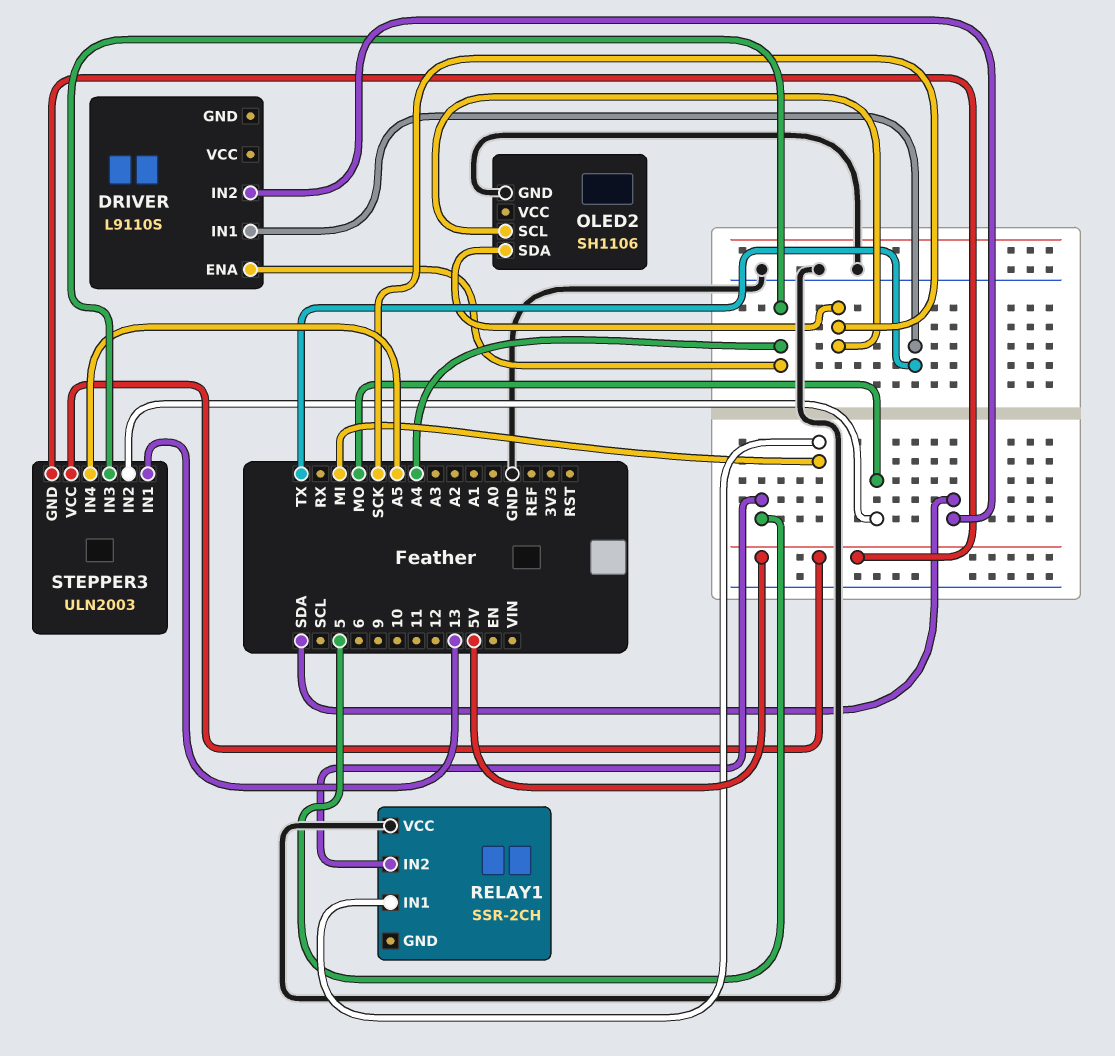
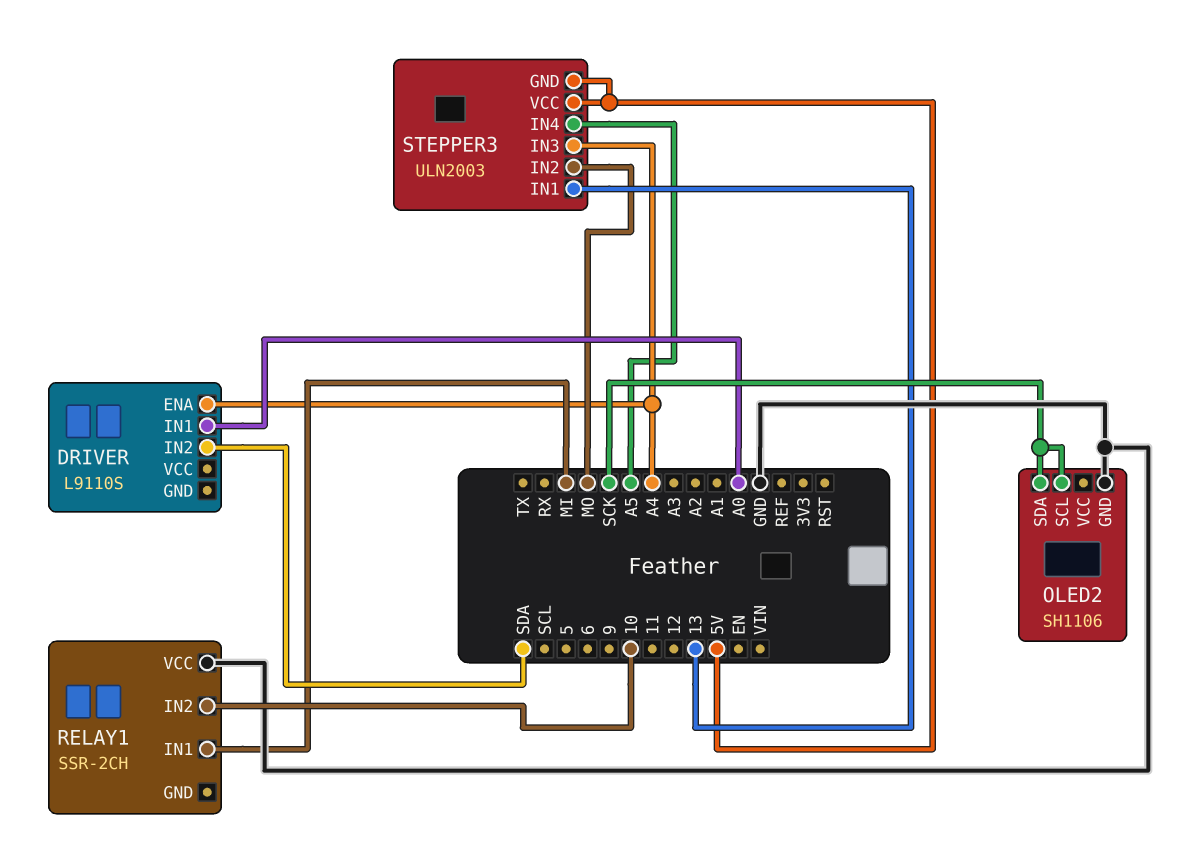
DRIVER pin IN1: TX -> A0
RELAY1 pin IN2: 5 -> 10

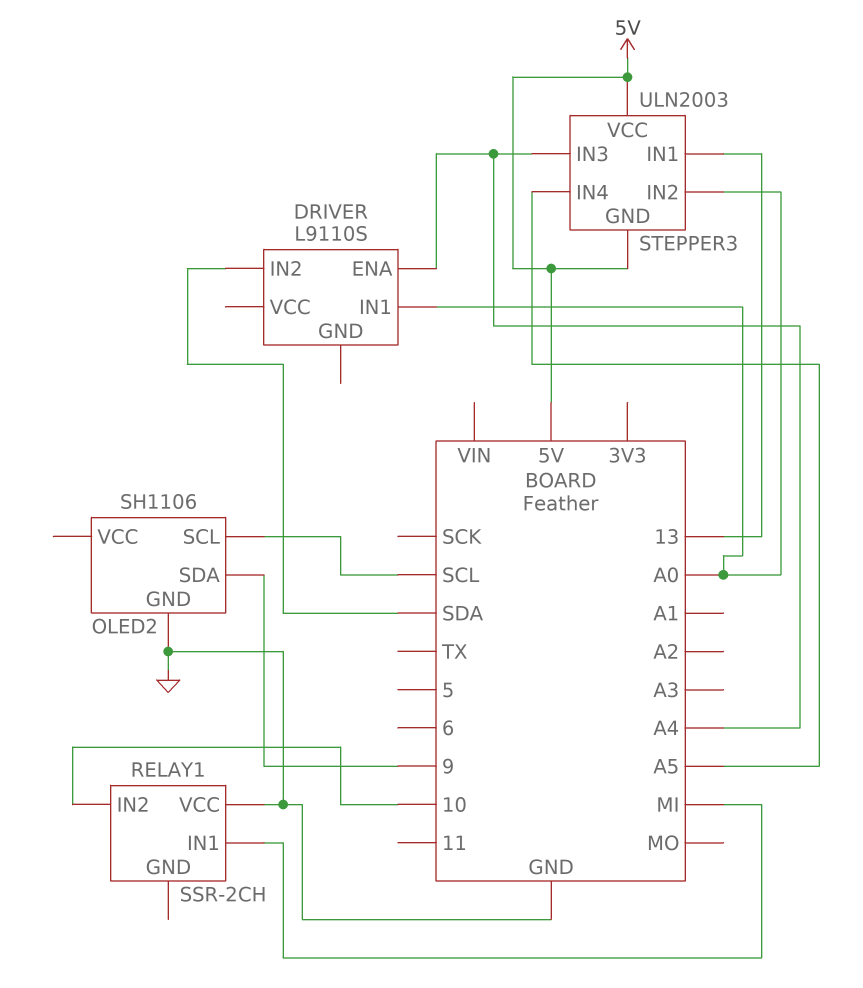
OLED2 pin SCL: SCK -> SCL
OLED2 pin SDA: SCK -> 9
STEPPER3 pin IN2: MO -> A0

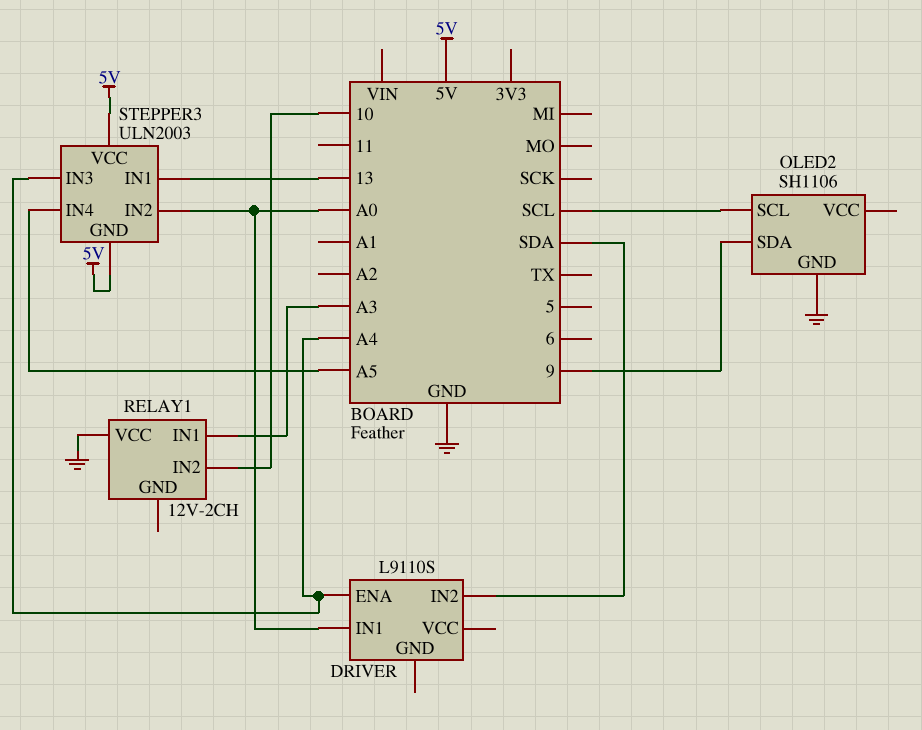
RELAY1: SSR-2CH -> 12V-2CH
RELAY1 pin IN1: MI -> A3

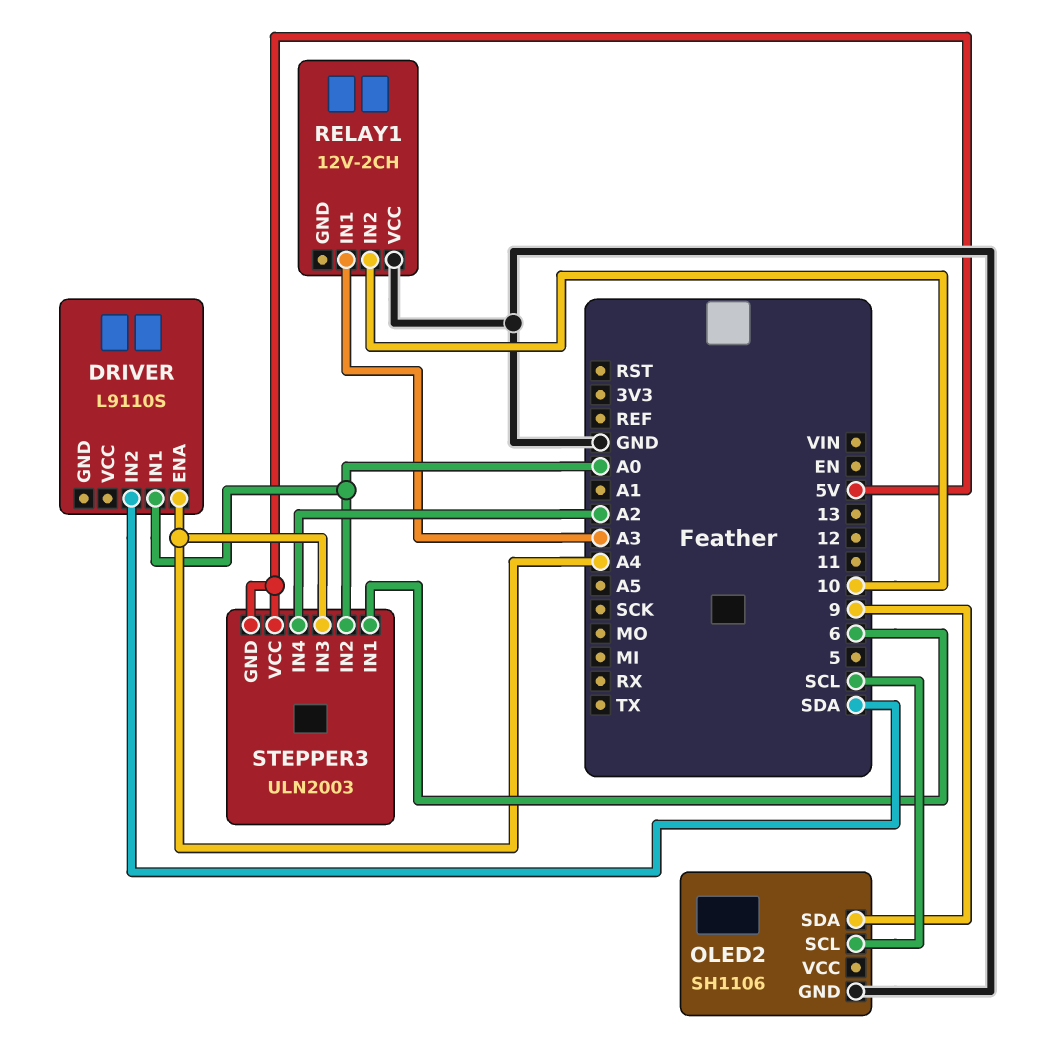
STEPPER3 pin IN1: 13 -> 6
STEPPER3 pin IN4: A5 -> A2

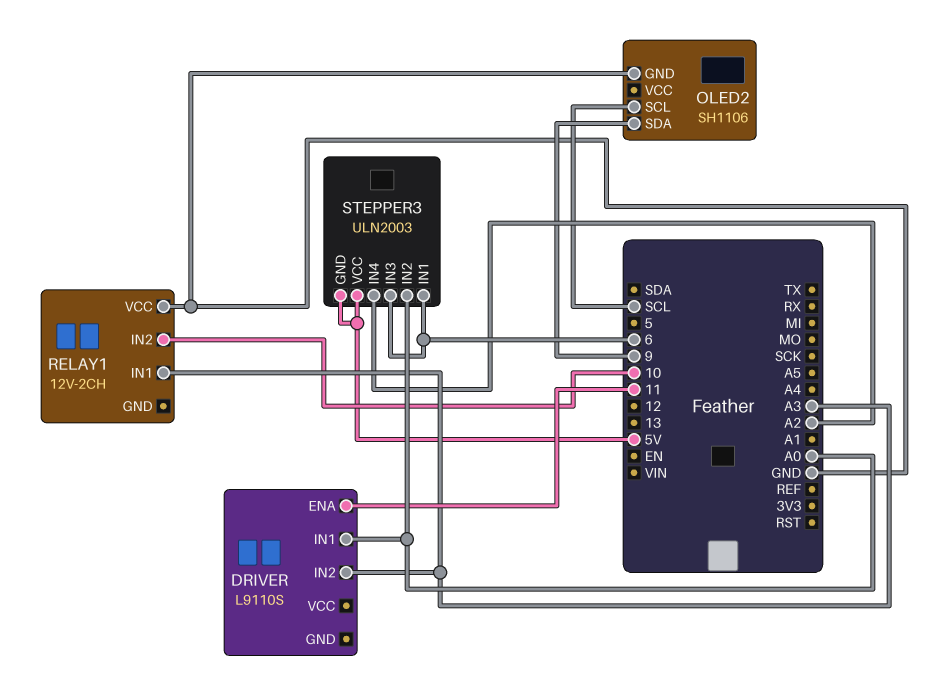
DRIVER pin ENA: A4 -> 11
DRIVER pin IN2: SDA -> A3
STEPPER3 pin IN3: A4 -> 6

